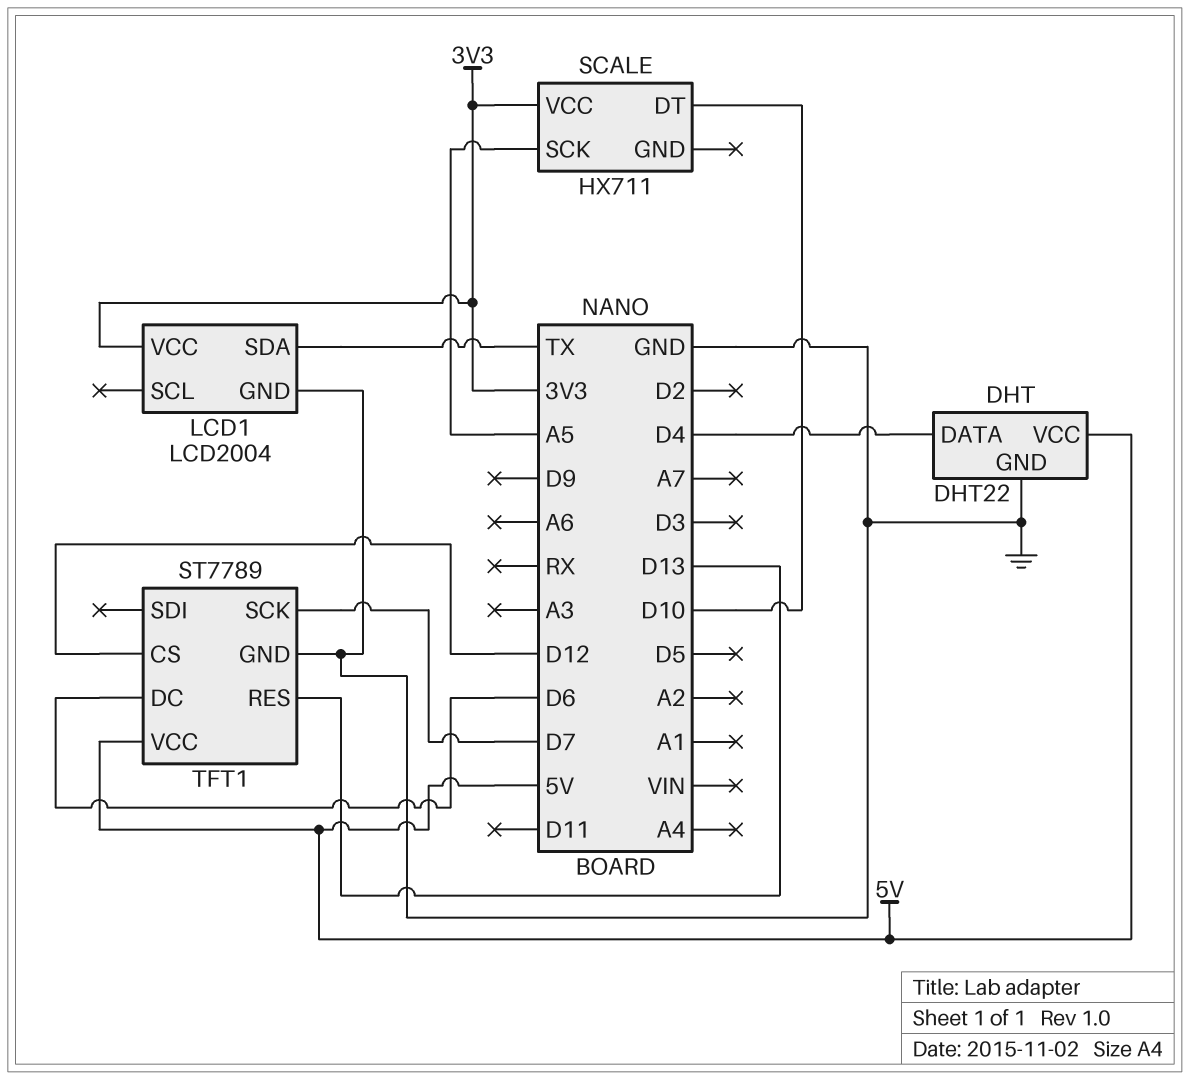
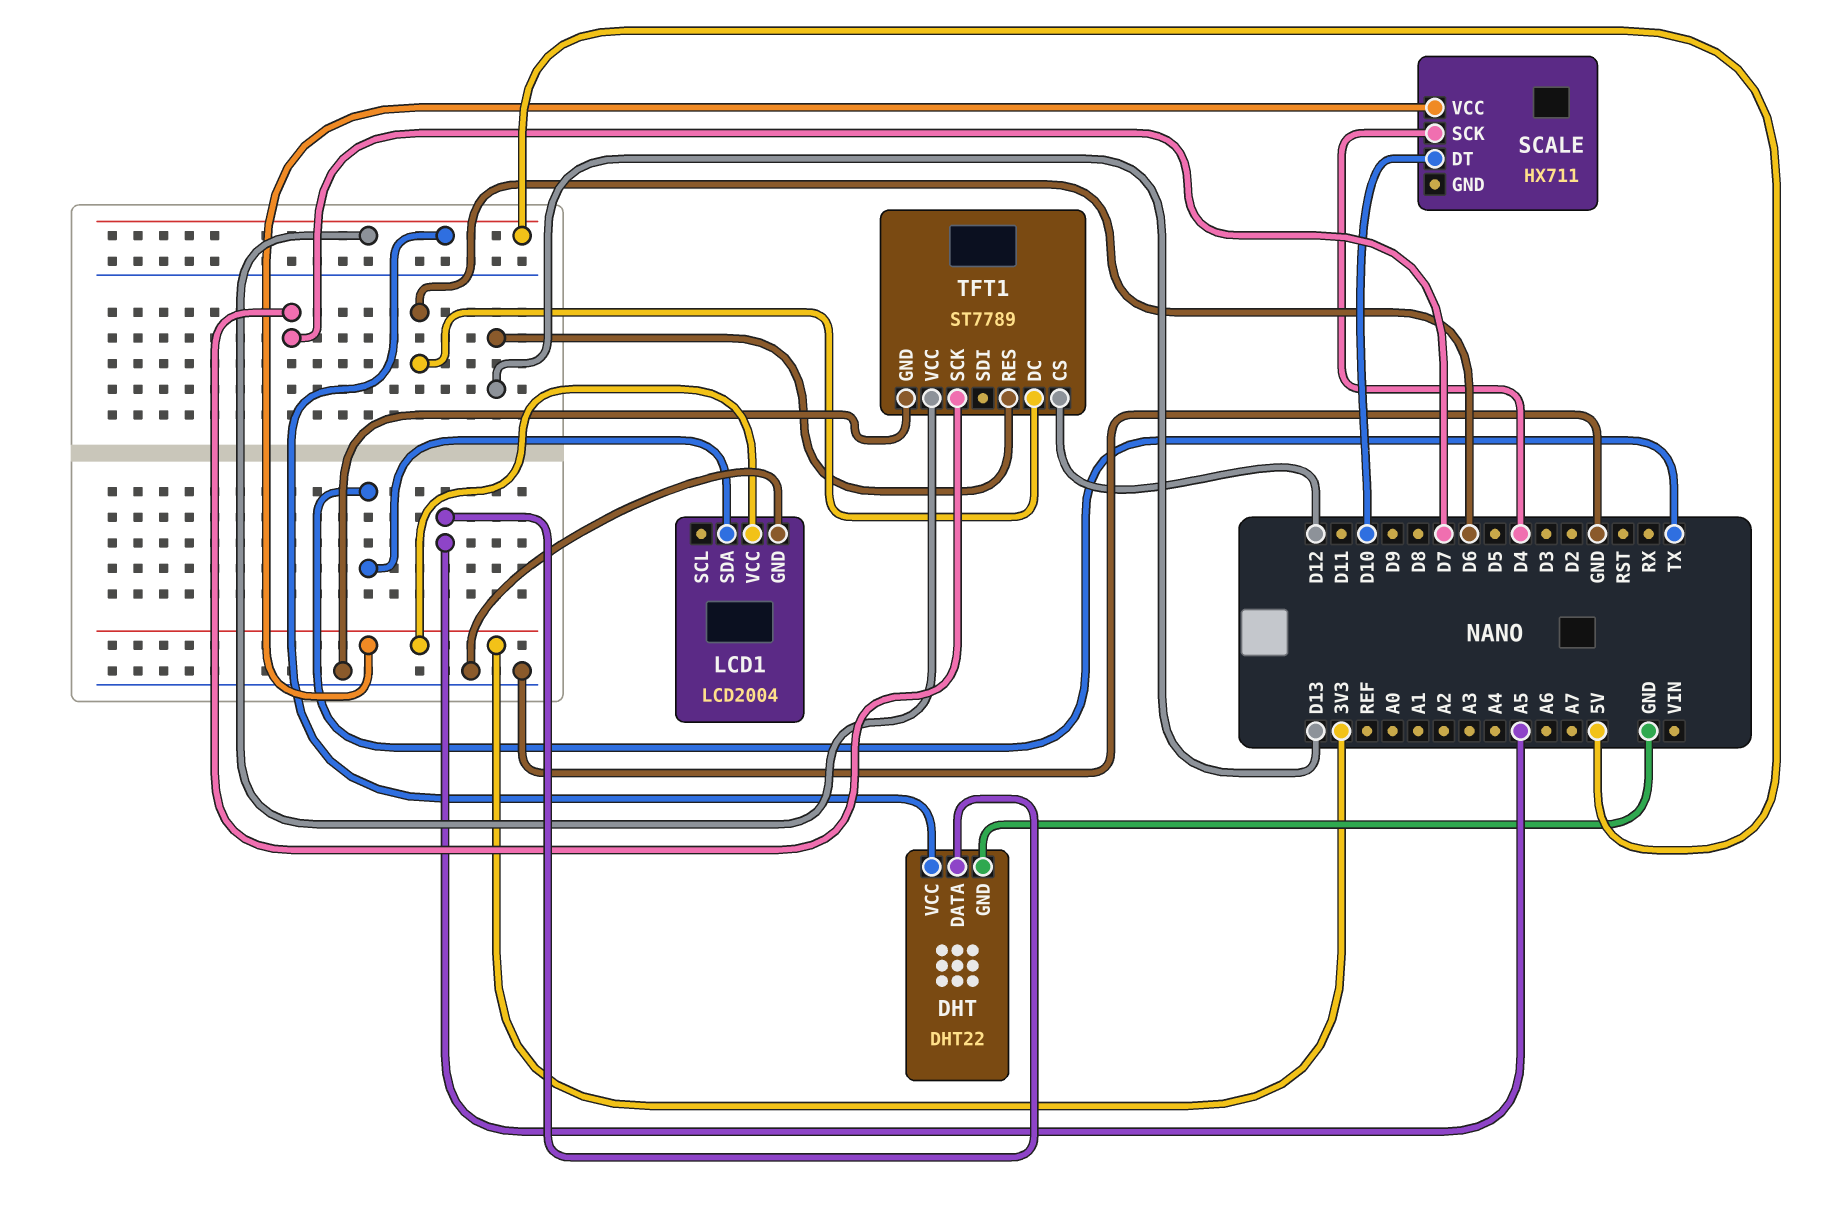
DHT pin DATA: D4 -> A5
SCALE pin SCK: A5 -> D4

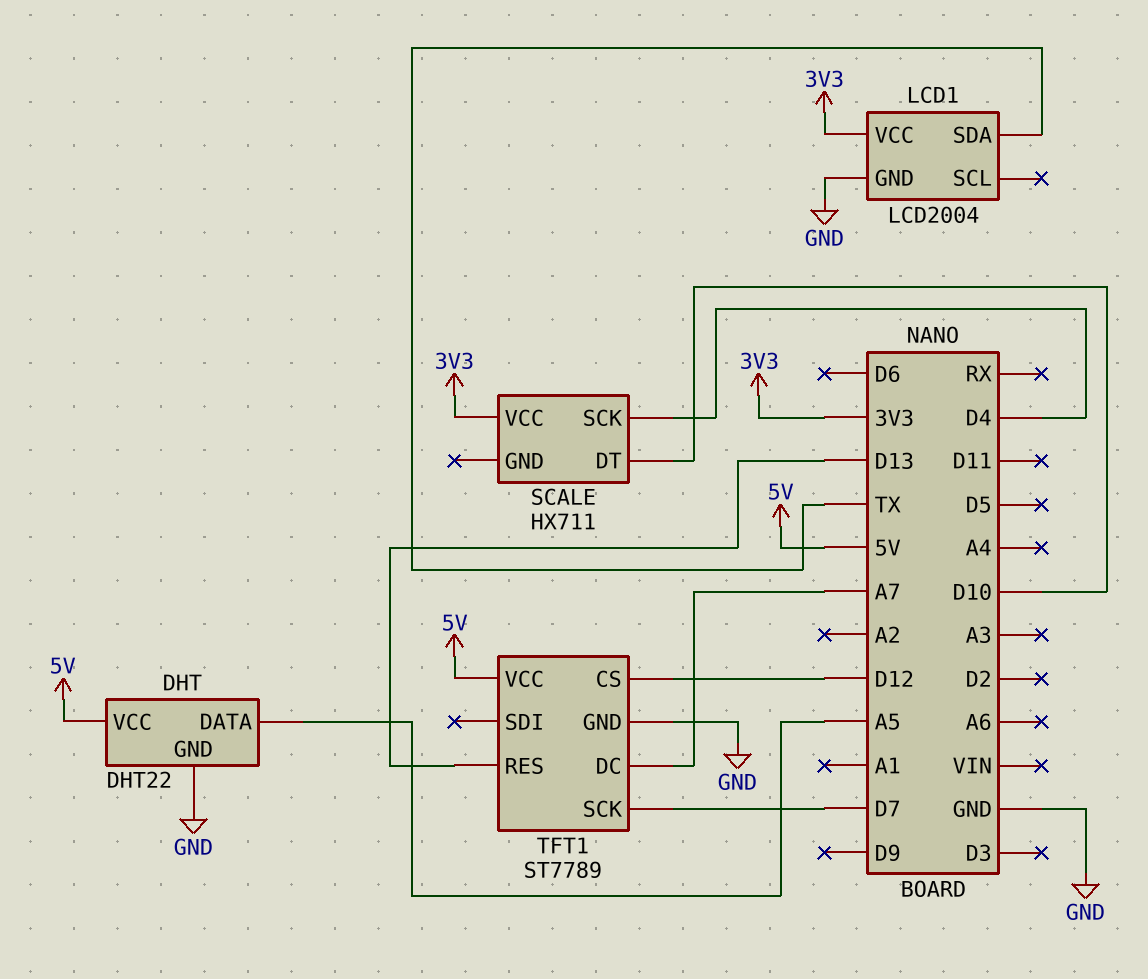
TFT1 pin DC: D6 -> A7

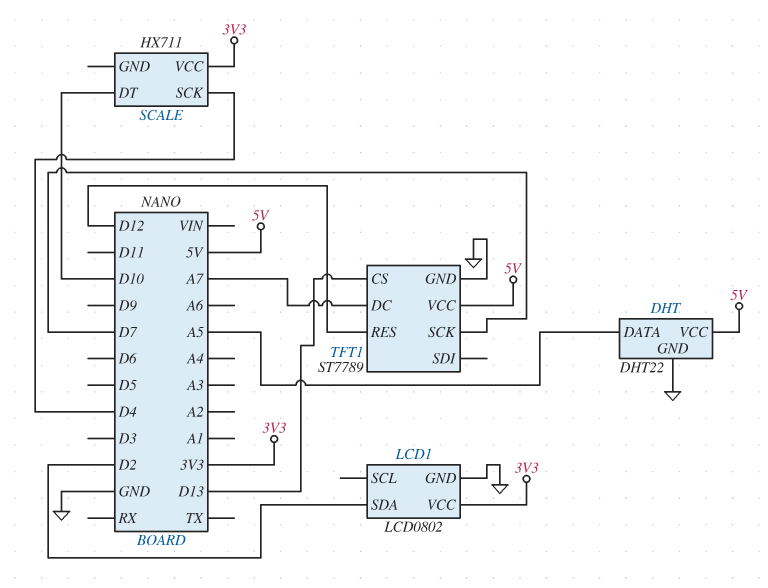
LCD1: LCD2004 -> LCD0802
LCD1 pin SDA: TX -> D2
TFT1 pin CS: D12 -> D13
TFT1 pin RES: D13 -> D12

